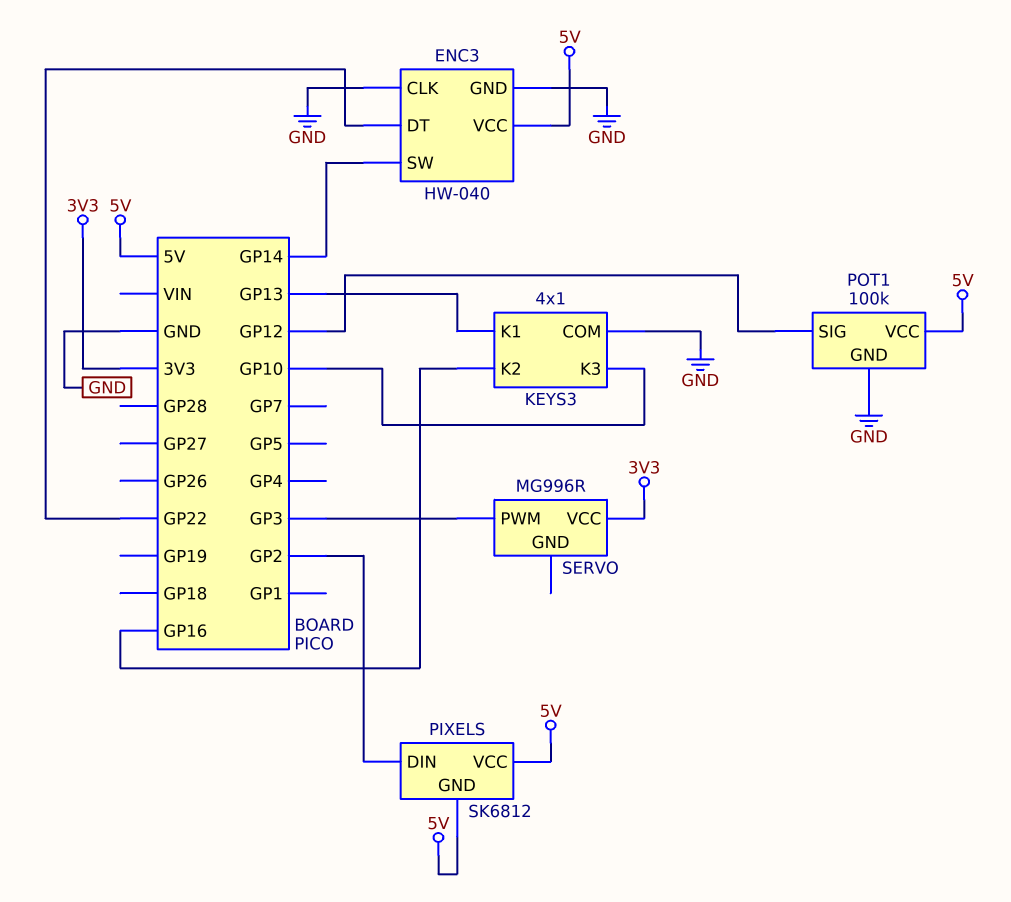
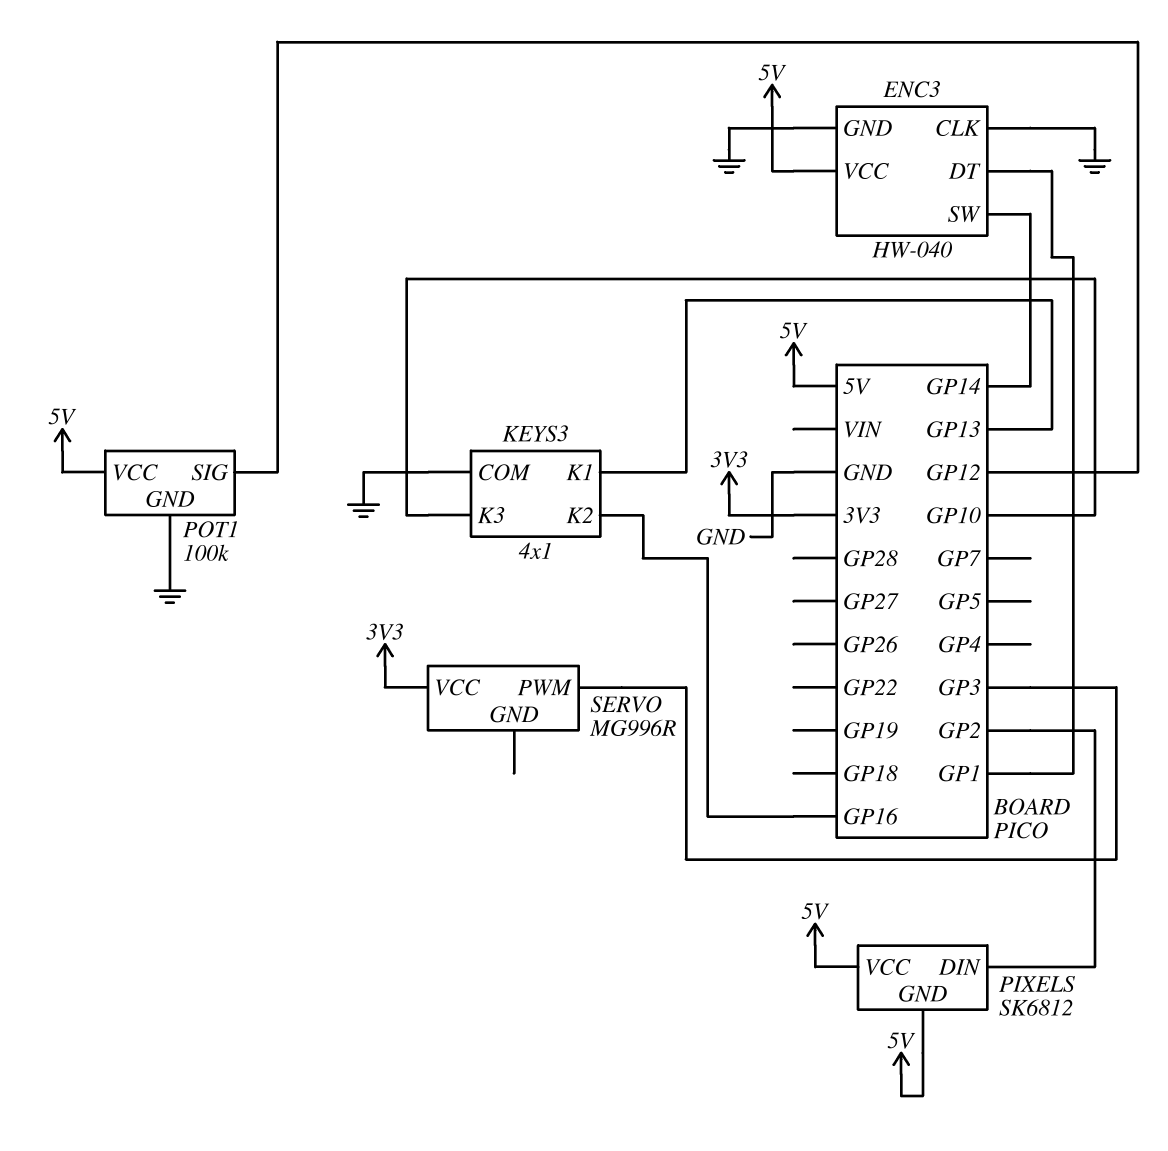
ENC3 pin DT: GP22 -> GP1

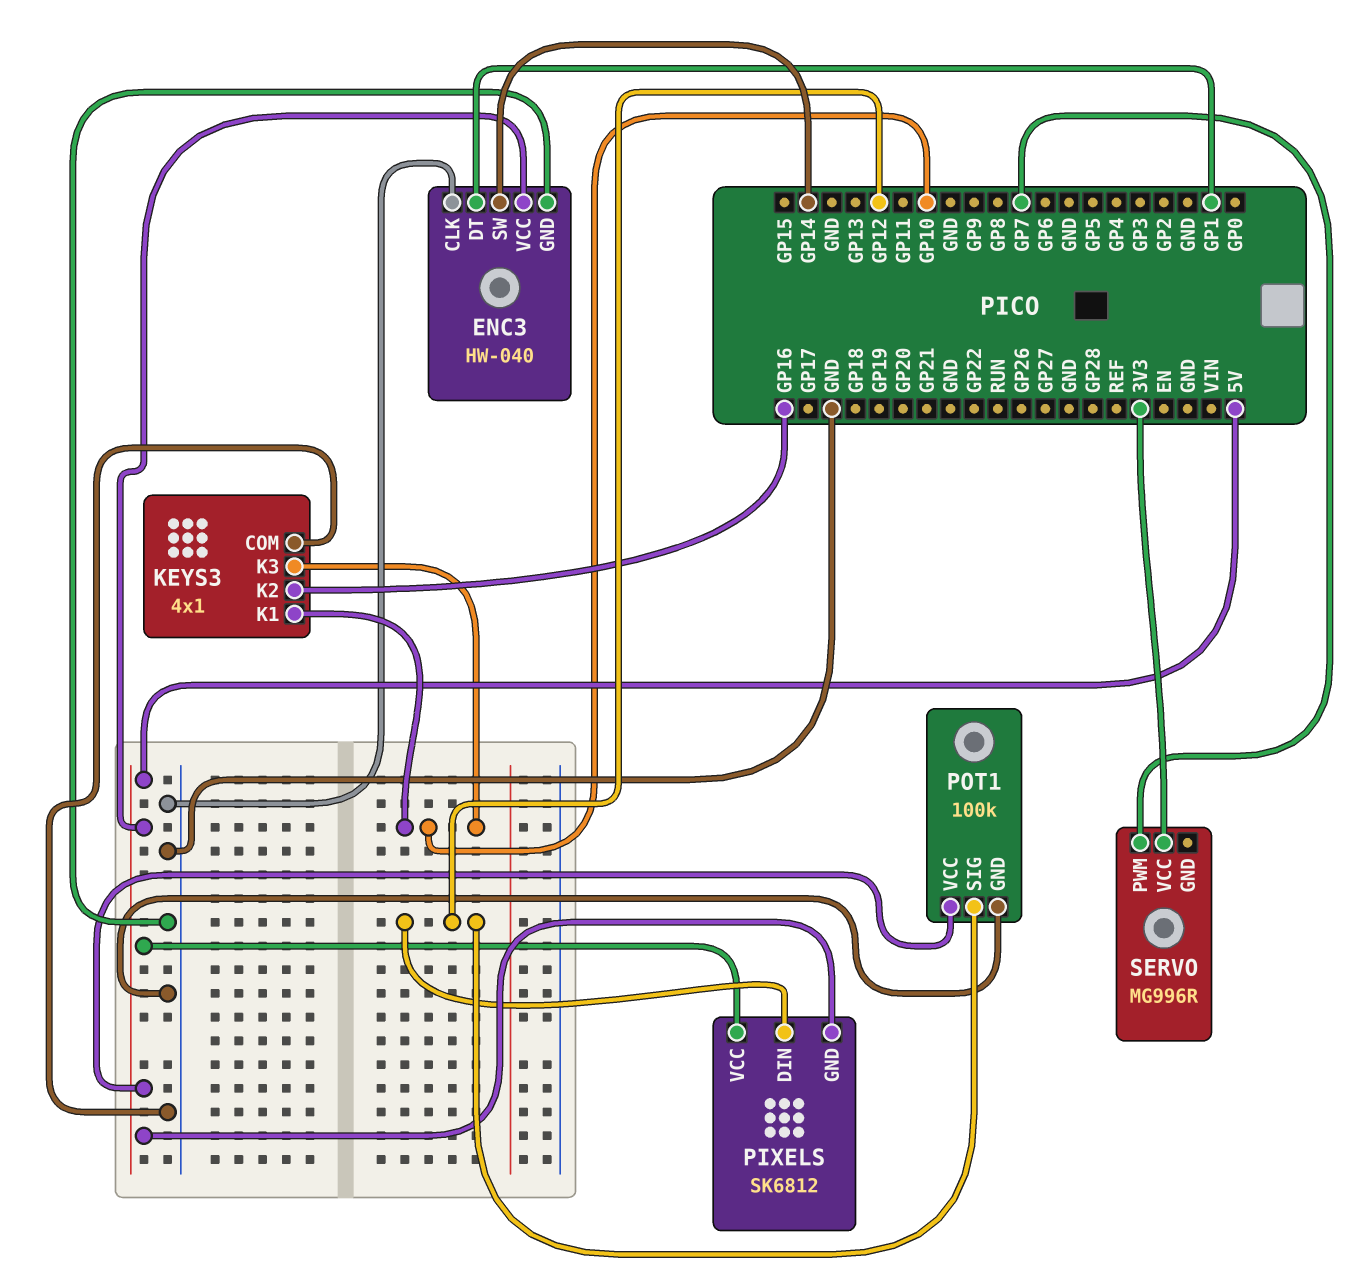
KEYS3 pin K1: GP13 -> GP10
PIXELS pin DIN: GP2 -> GP12
SERVO pin PWM: GP3 -> GP7

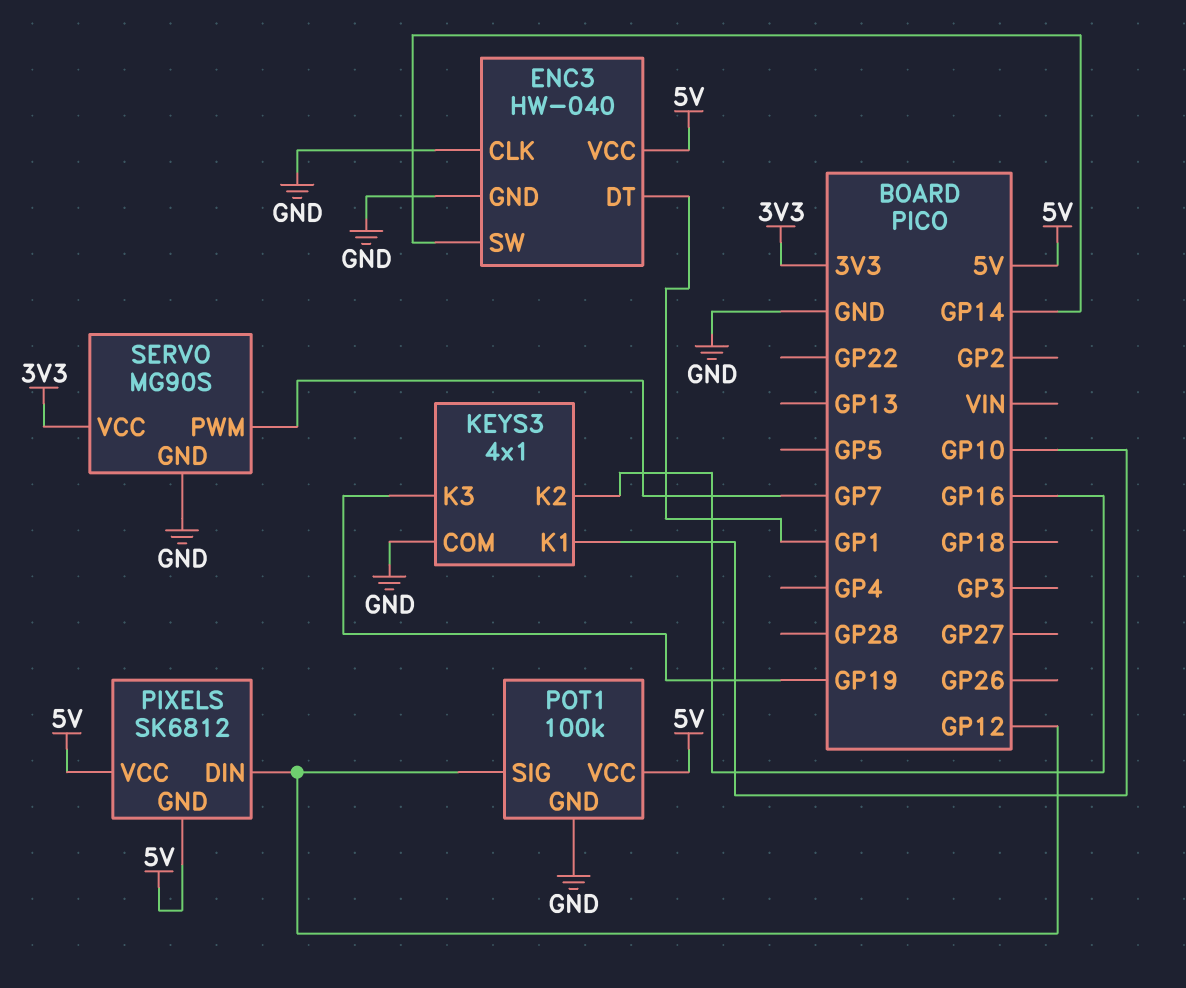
KEYS3 pin K3: GP10 -> GP19
SERVO: MG996R -> MG90S
SERVO pin GND: none -> GND

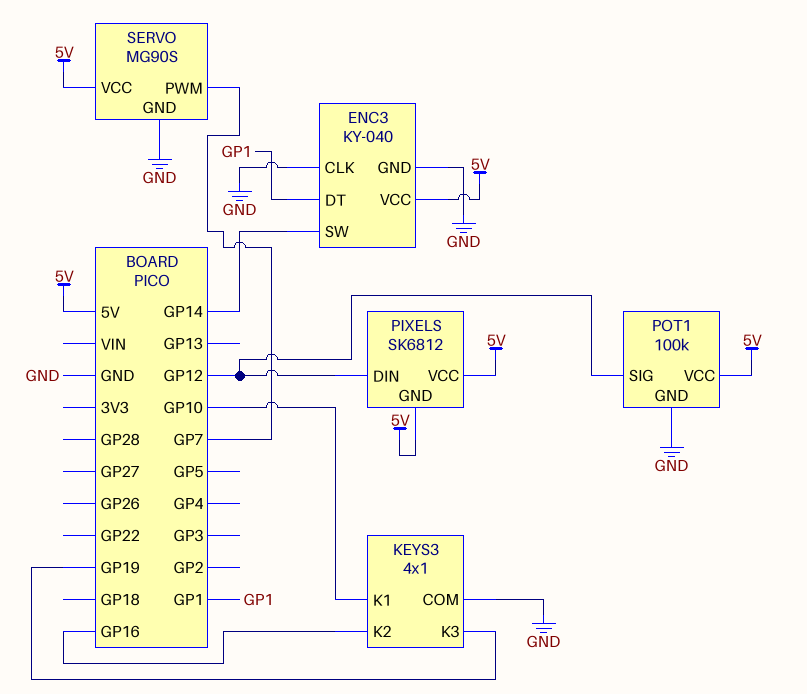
ENC3: HW-040 -> KY-040
SERVO pin VCC: 3V3 -> 5V

